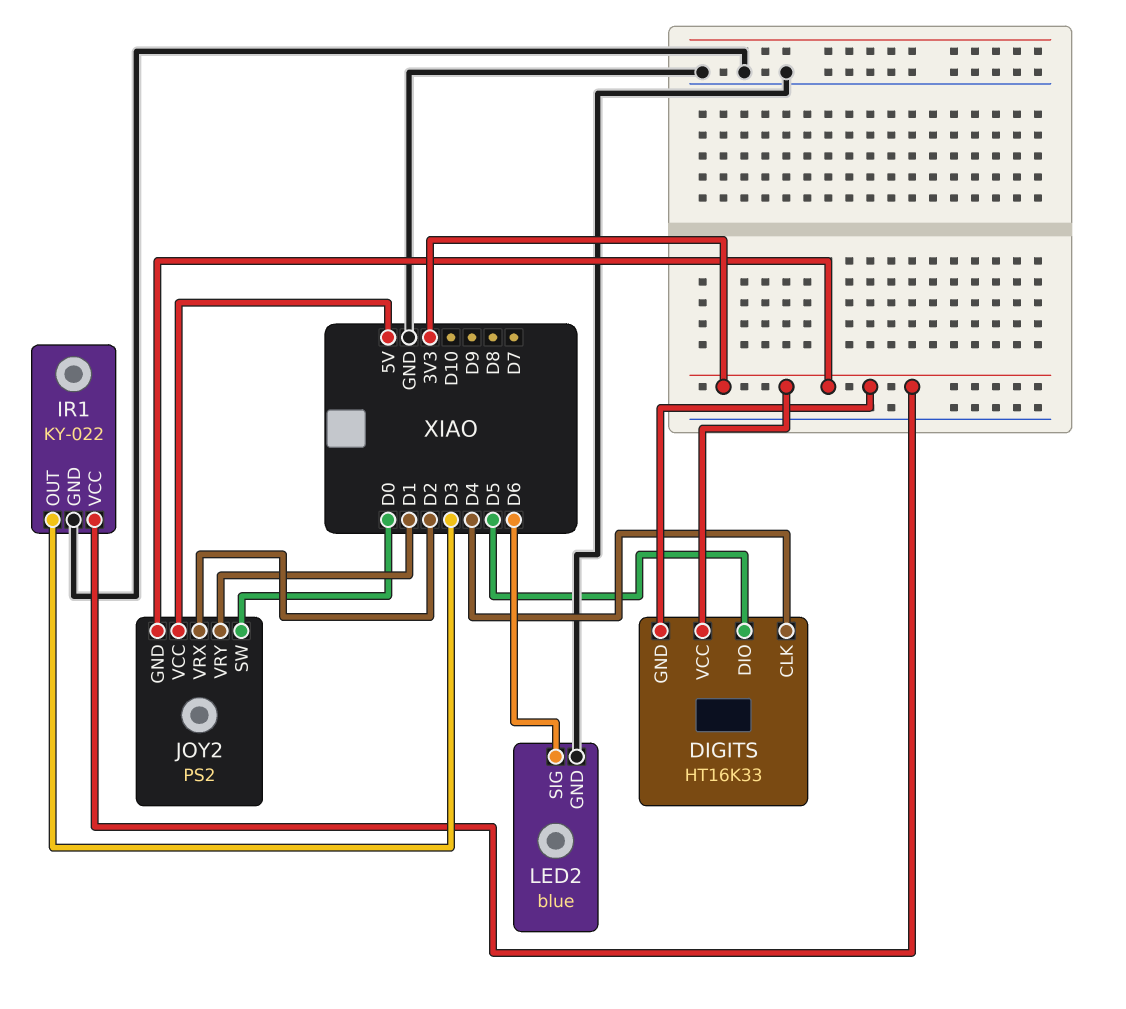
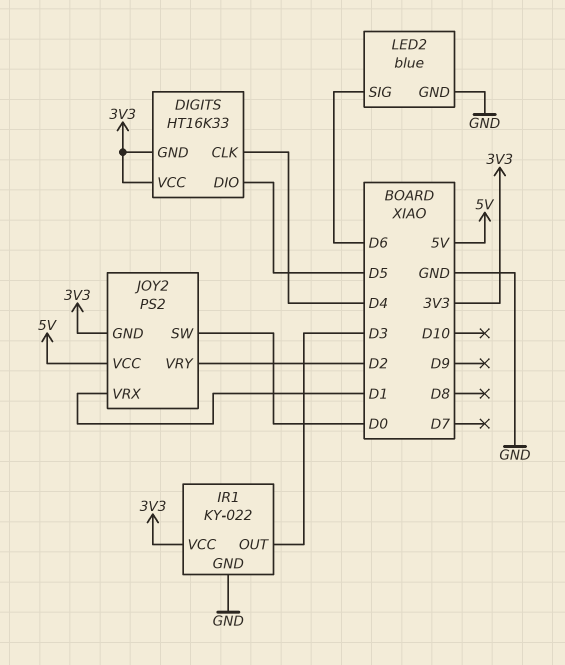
JOY2 pin VRX: D2 -> D1
JOY2 pin VRY: D1 -> D2

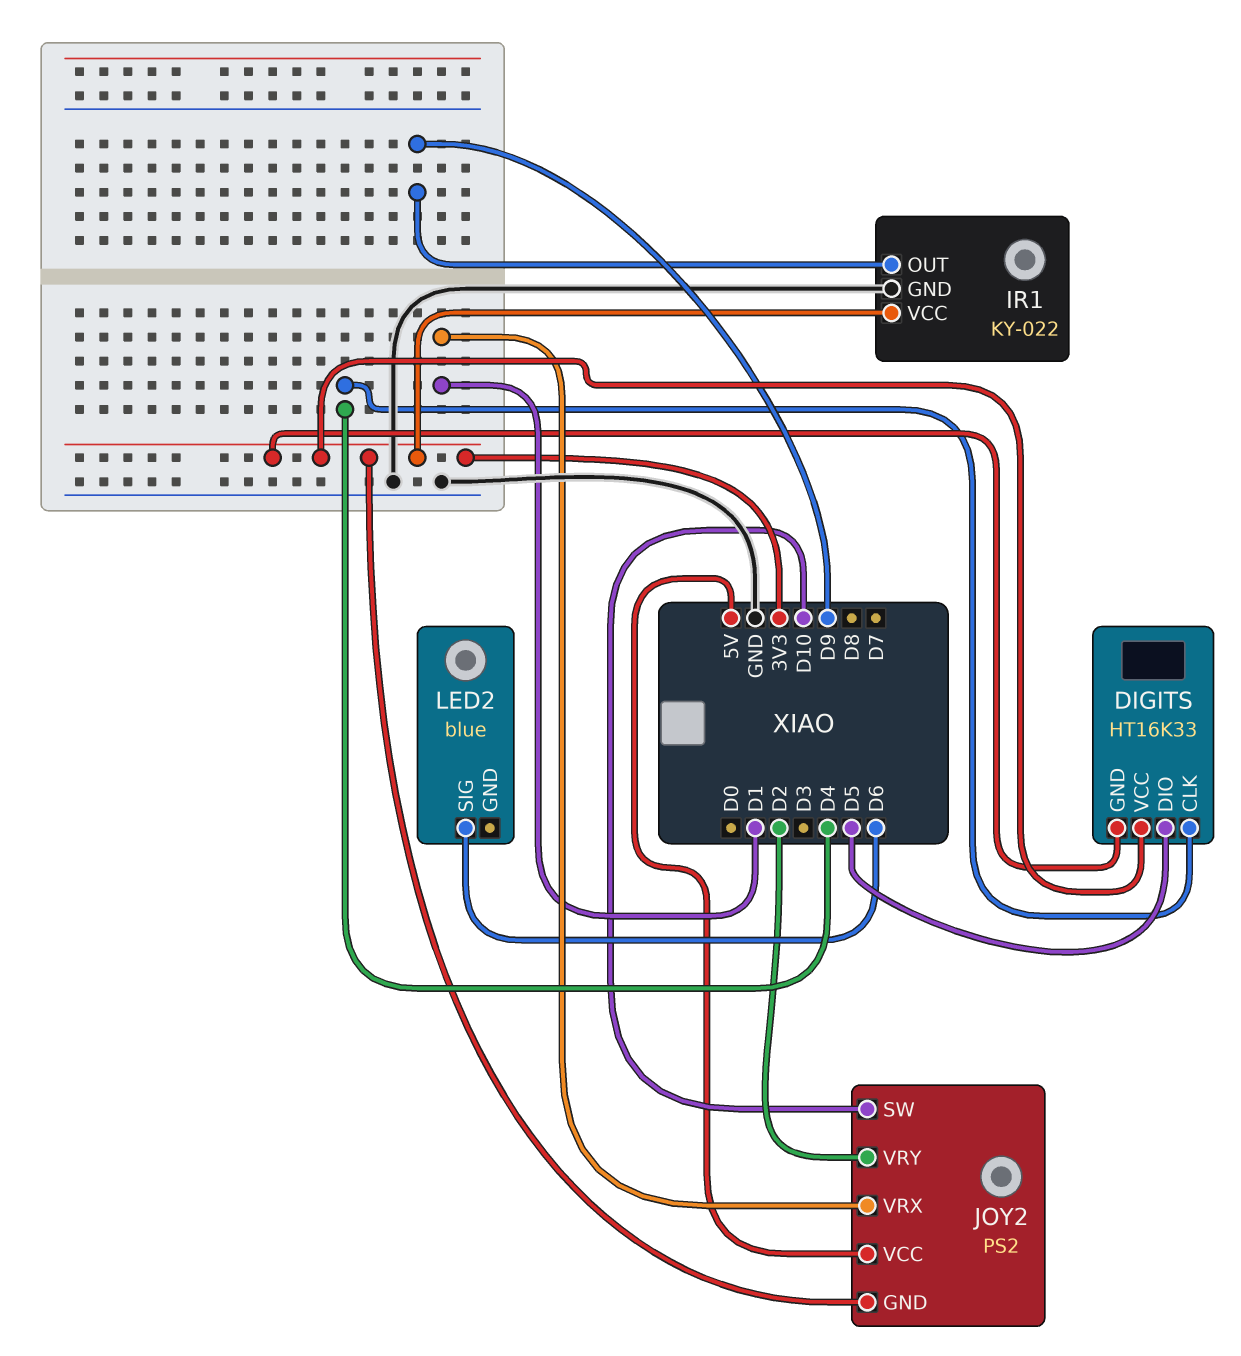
IR1 pin OUT: D3 -> D9
JOY2 pin SW: D0 -> D10
LED2 pin GND: GND -> none

